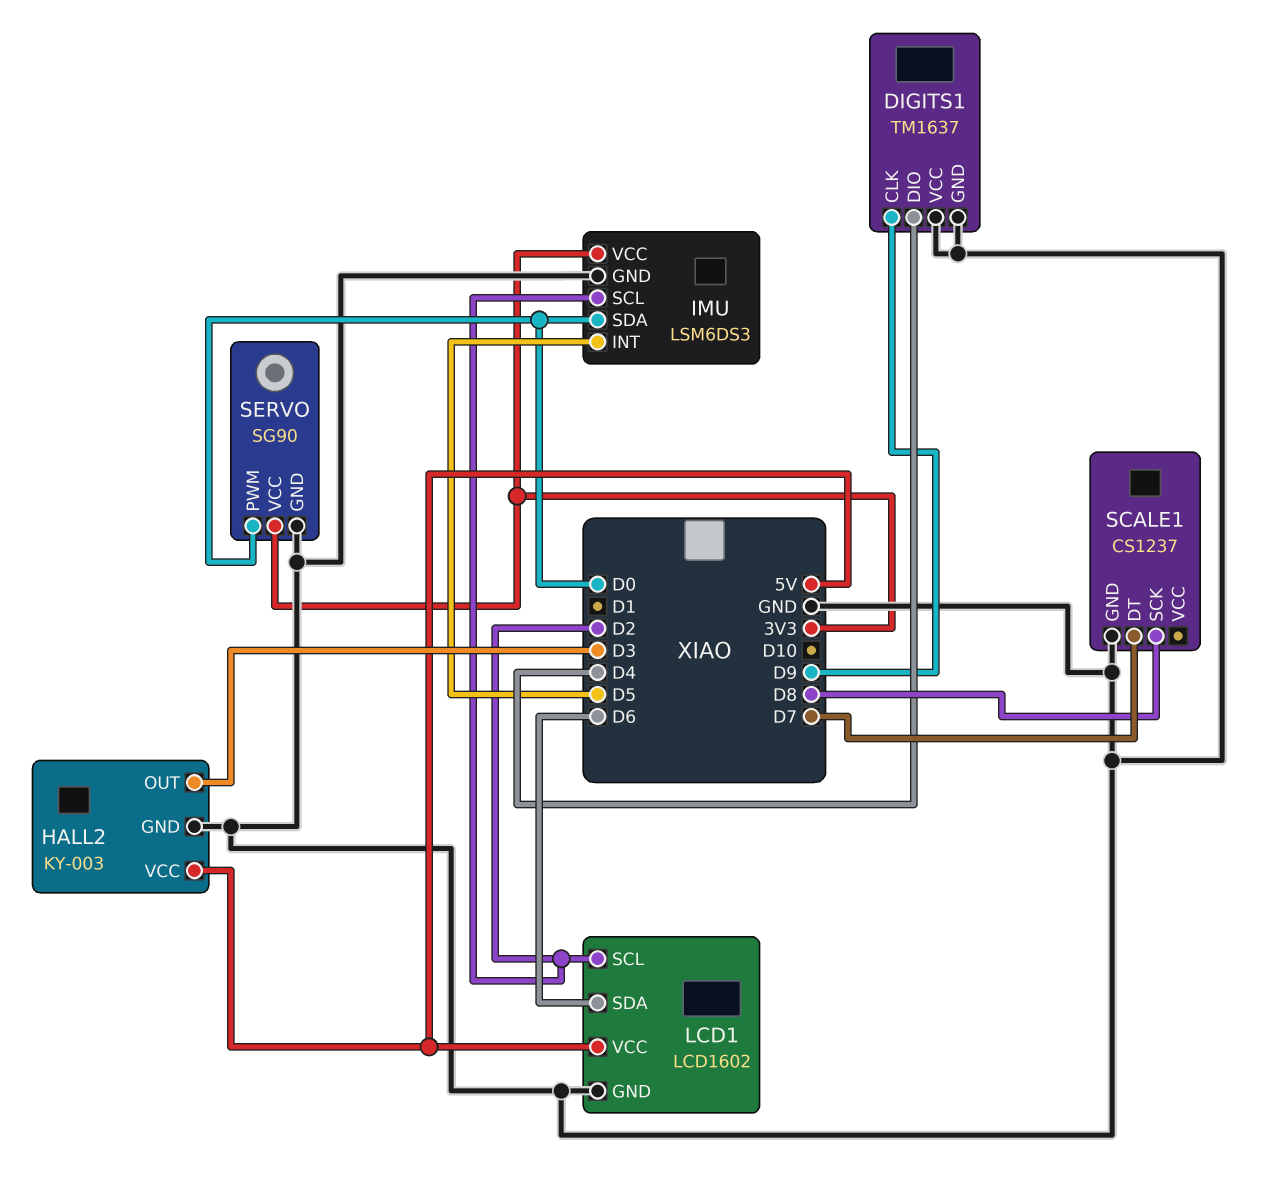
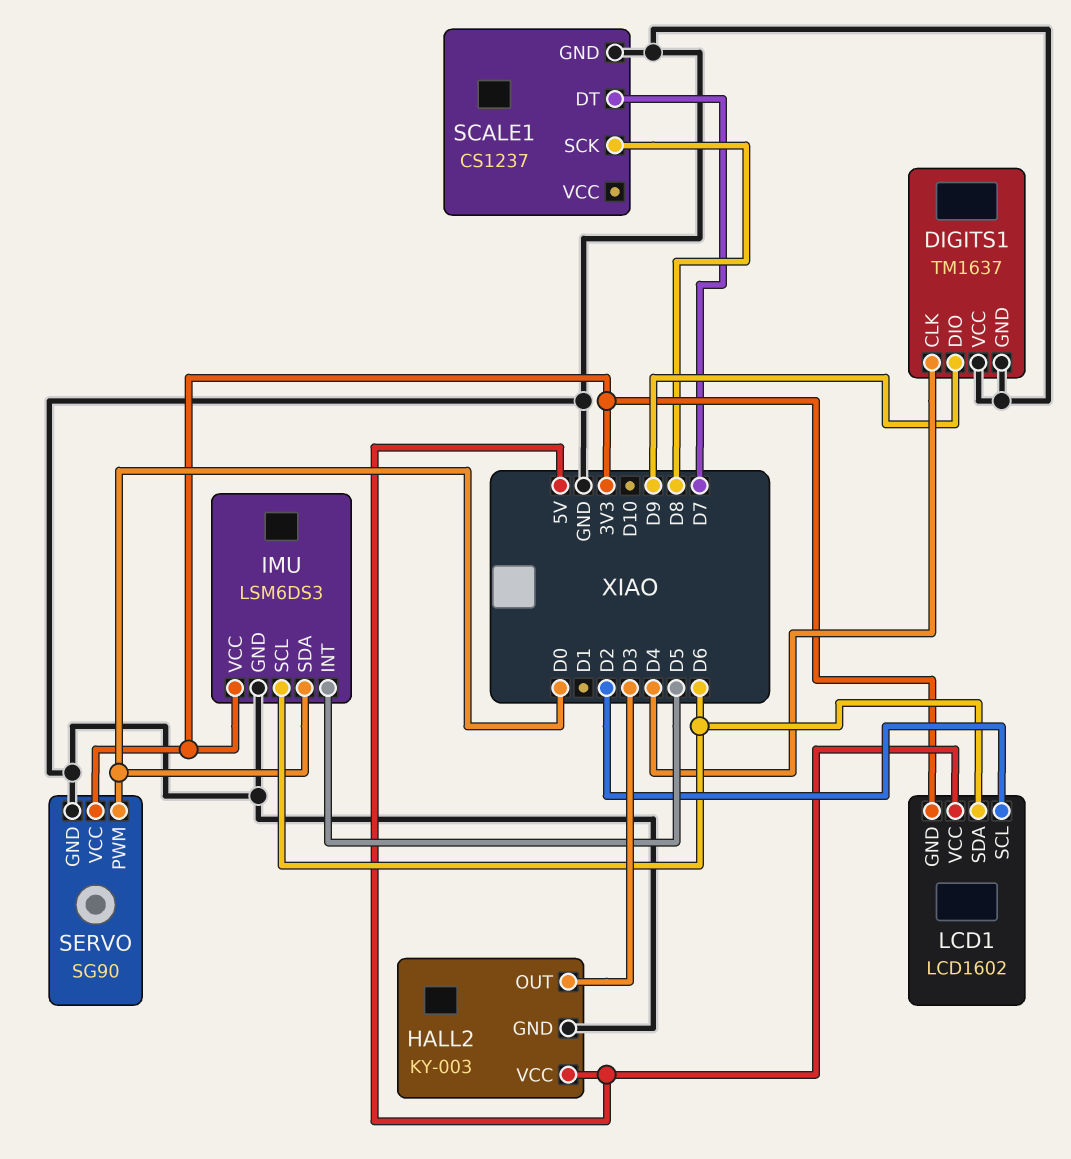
DIGITS1 pin CLK: D9 -> D4
DIGITS1 pin DIO: D4 -> D9
IMU pin SCL: D2 -> D6
LCD1 pin GND: GND -> 3V3

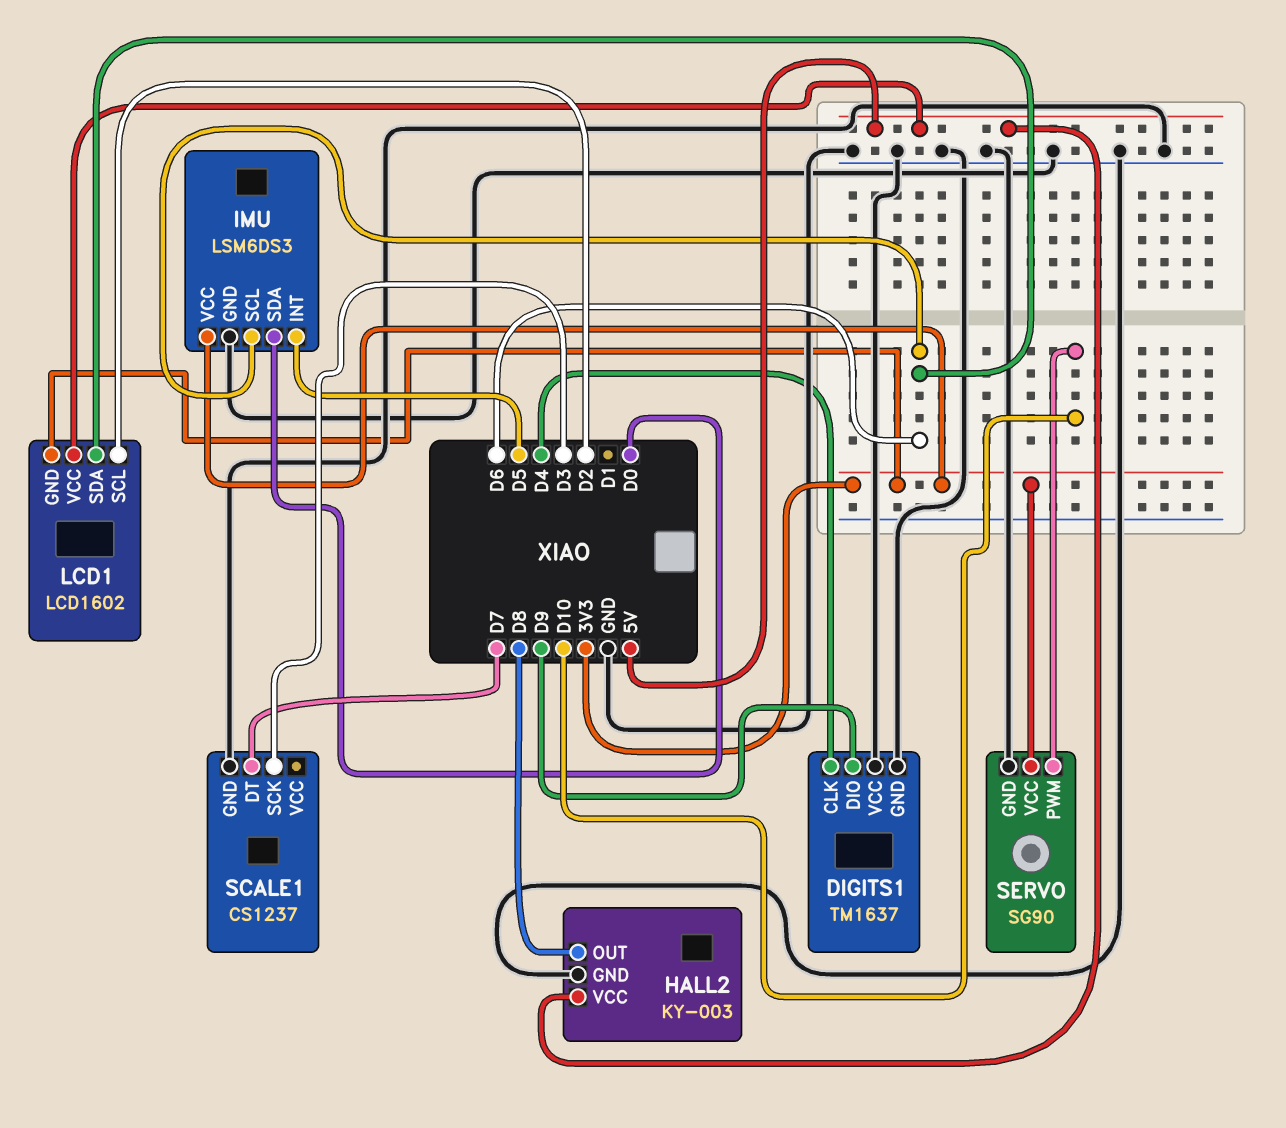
HALL2 pin OUT: D3 -> D8
SCALE1 pin SCK: D8 -> D3
SERVO pin PWM: D0 -> D10

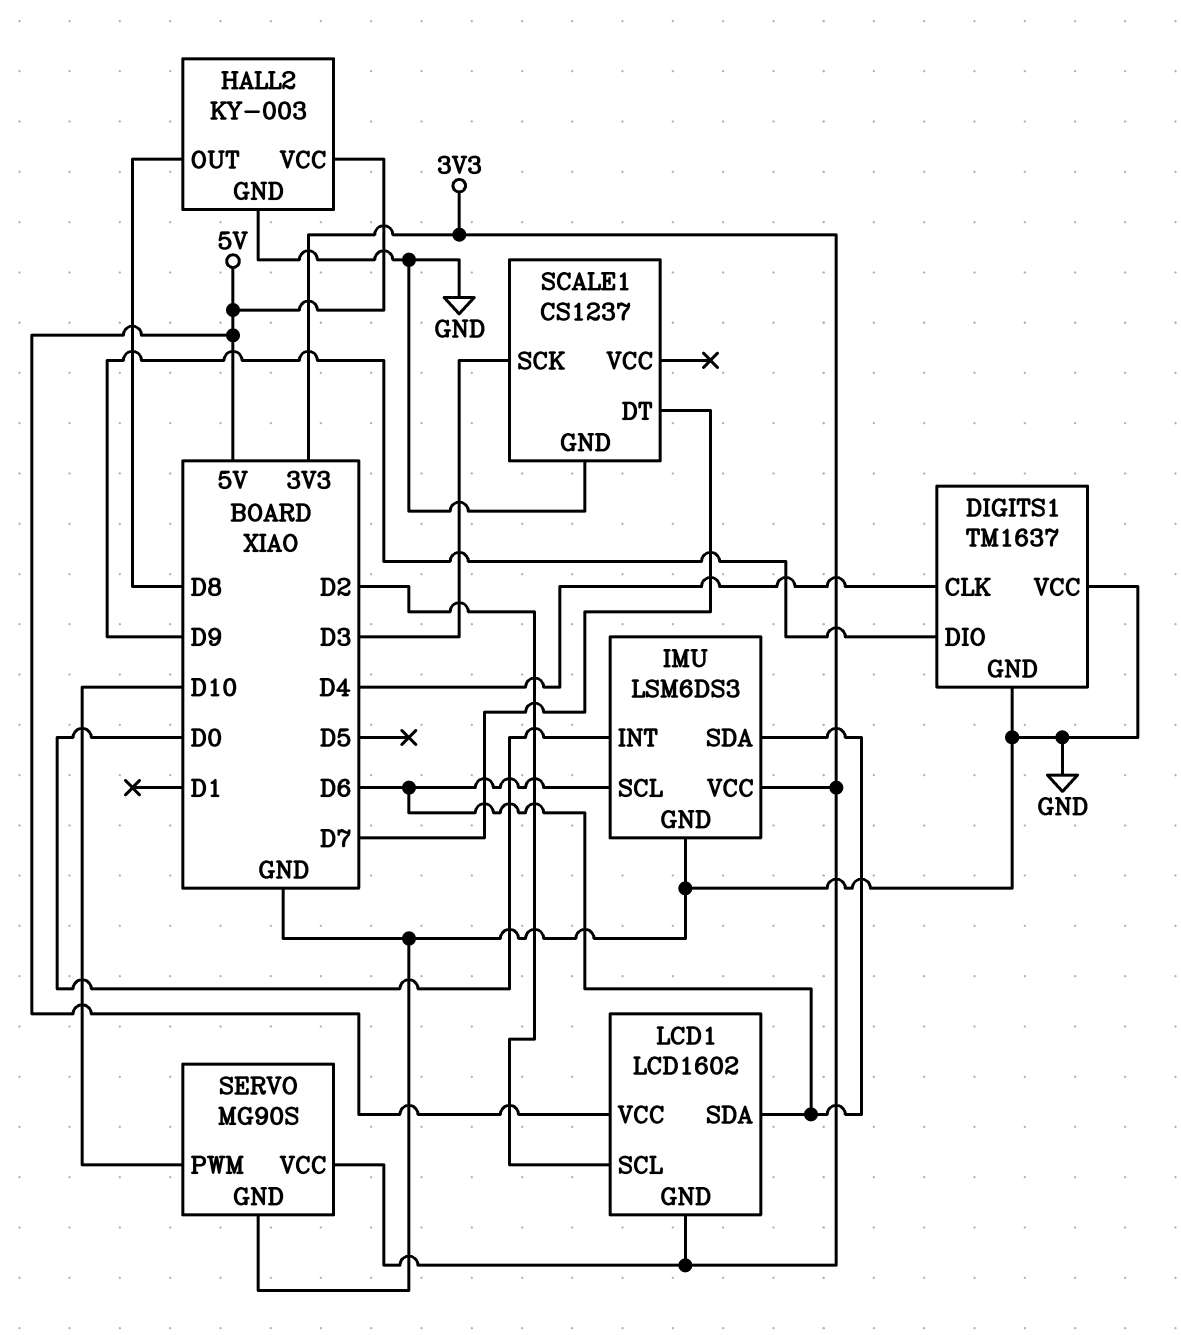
IMU pin INT: D5 -> D0
IMU pin SDA: D0 -> D6
SERVO: SG90 -> MG90S

